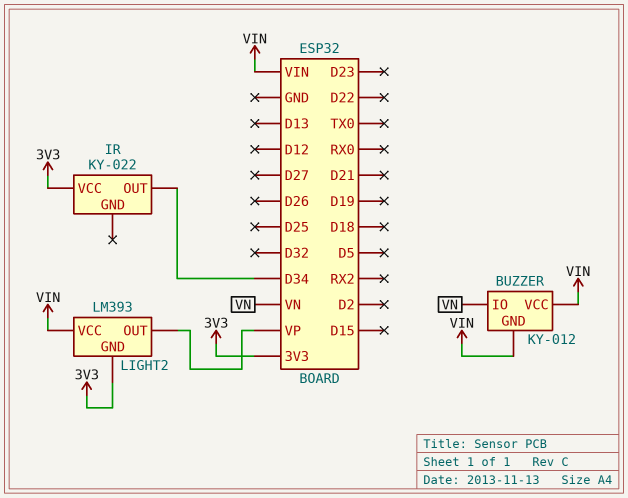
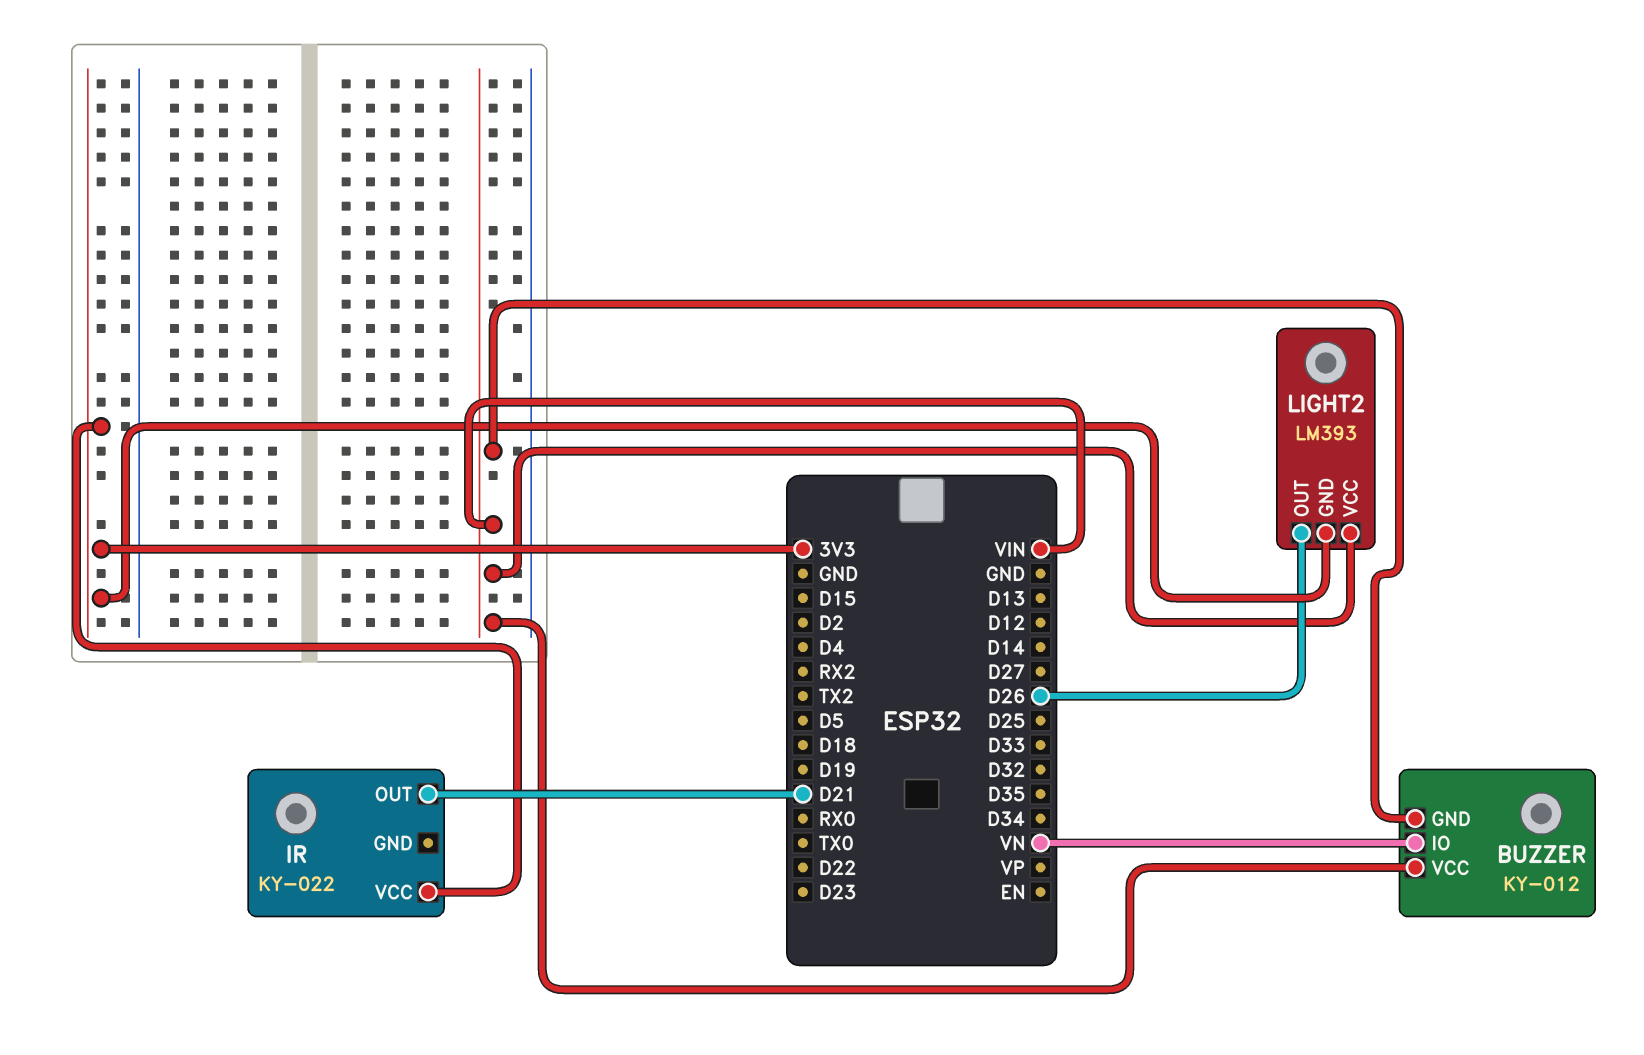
IR pin OUT: D34 -> D21
LIGHT2 pin OUT: VP -> D26

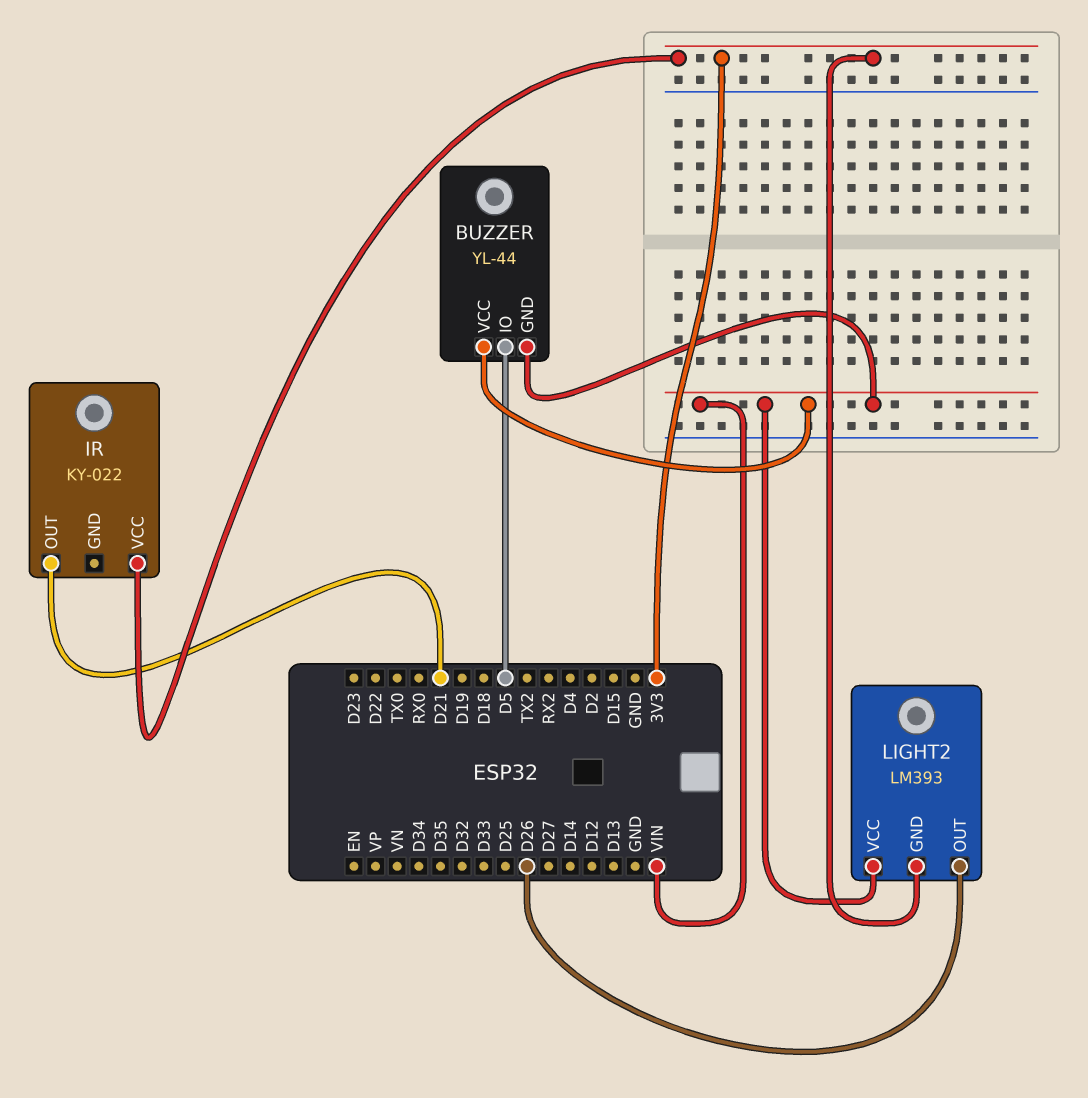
BUZZER: KY-012 -> YL-44
BUZZER pin IO: VN -> D5

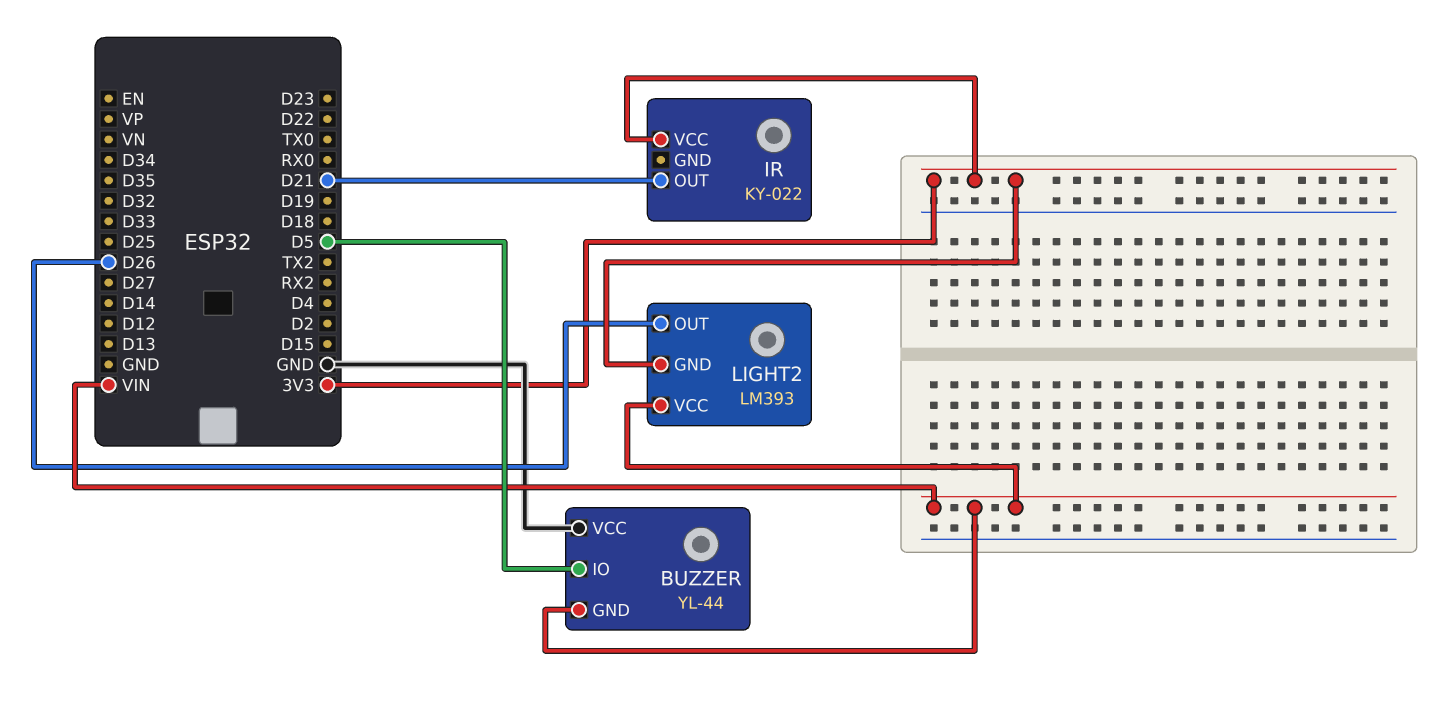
BUZZER pin VCC: VIN -> GND

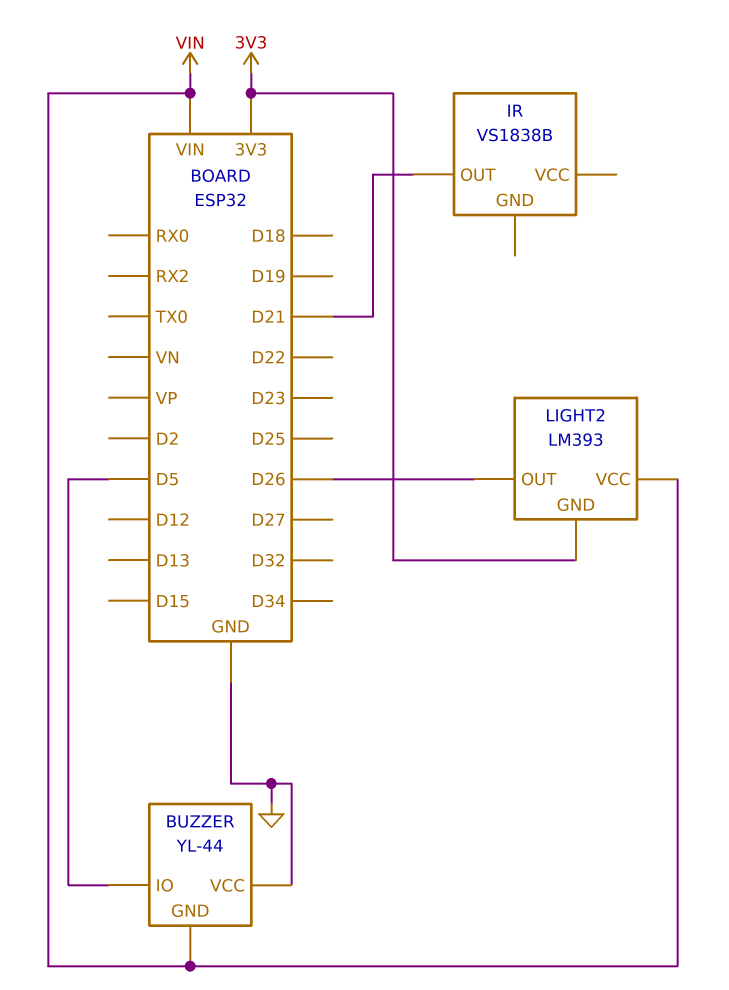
IR: KY-022 -> VS1838B
IR pin VCC: 3V3 -> none

